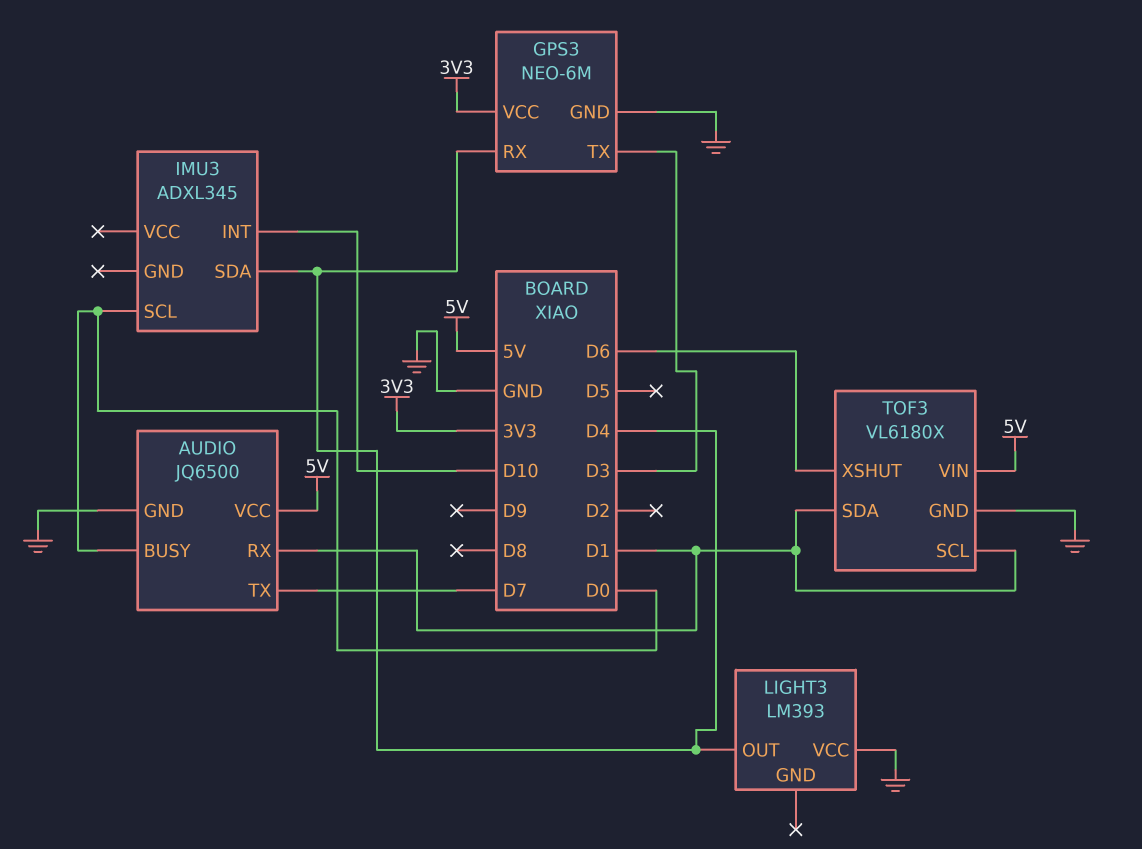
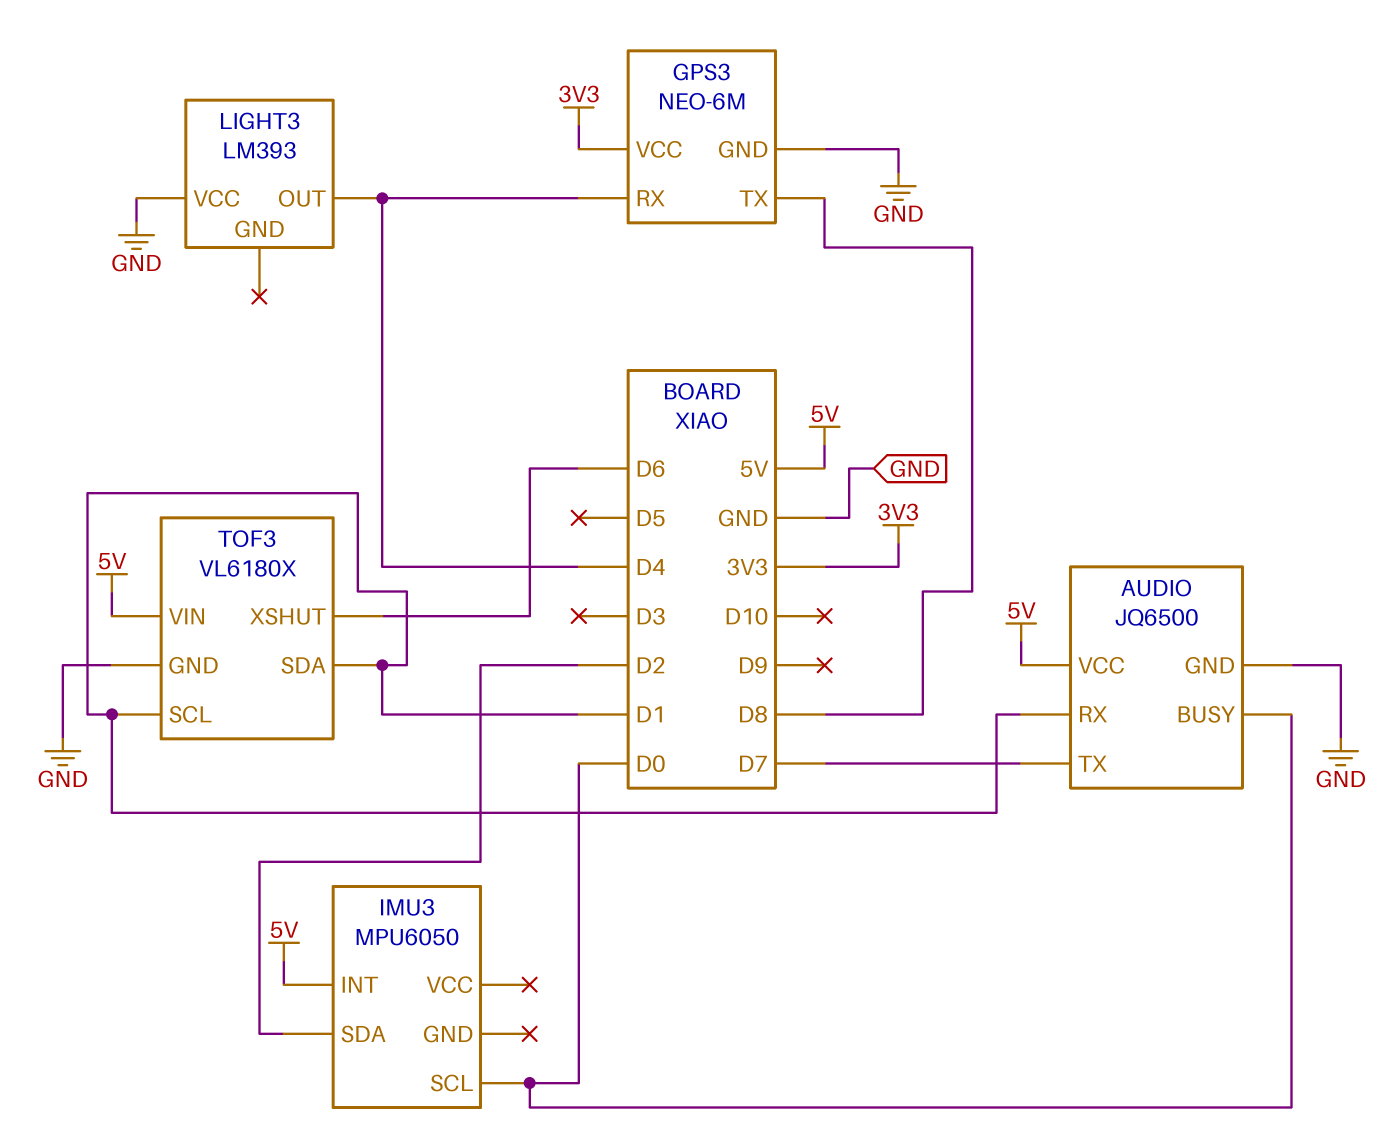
GPS3 pin TX: D3 -> D8
IMU3: ADXL345 -> MPU6050
IMU3 pin INT: D10 -> 5V
IMU3 pin SDA: D4 -> D2

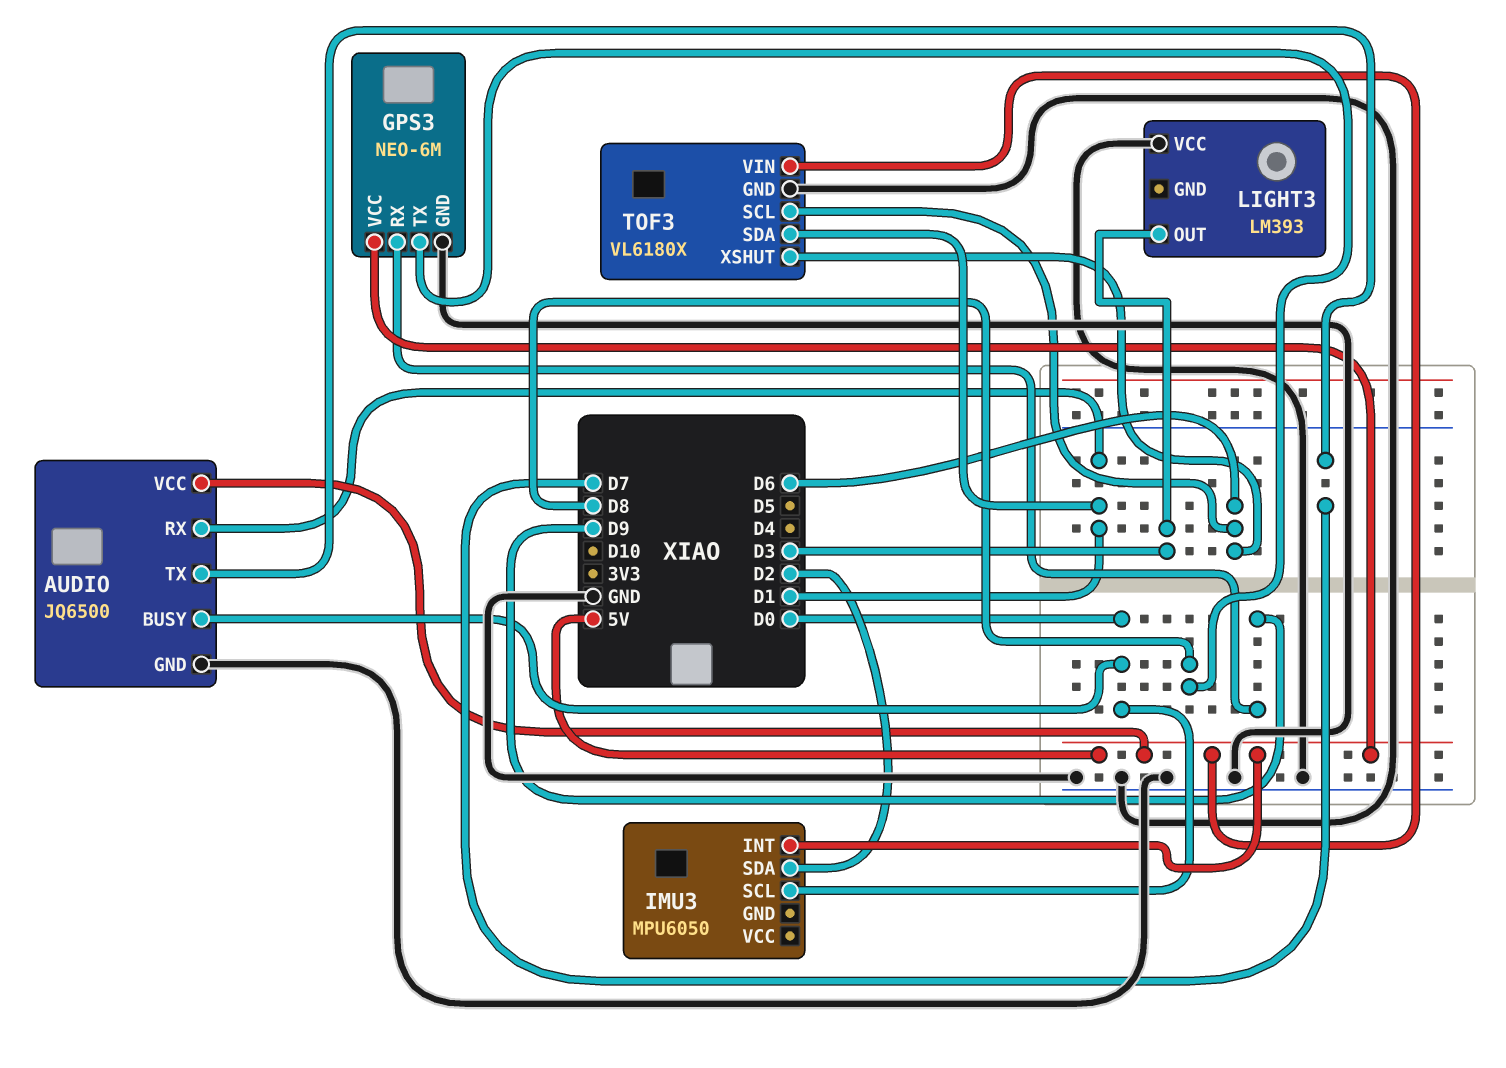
GPS3 pin RX: D4 -> D9
GPS3 pin VCC: 3V3 -> 5V
LIGHT3 pin OUT: D4 -> D3
TOF3 pin SCL: D1 -> D6

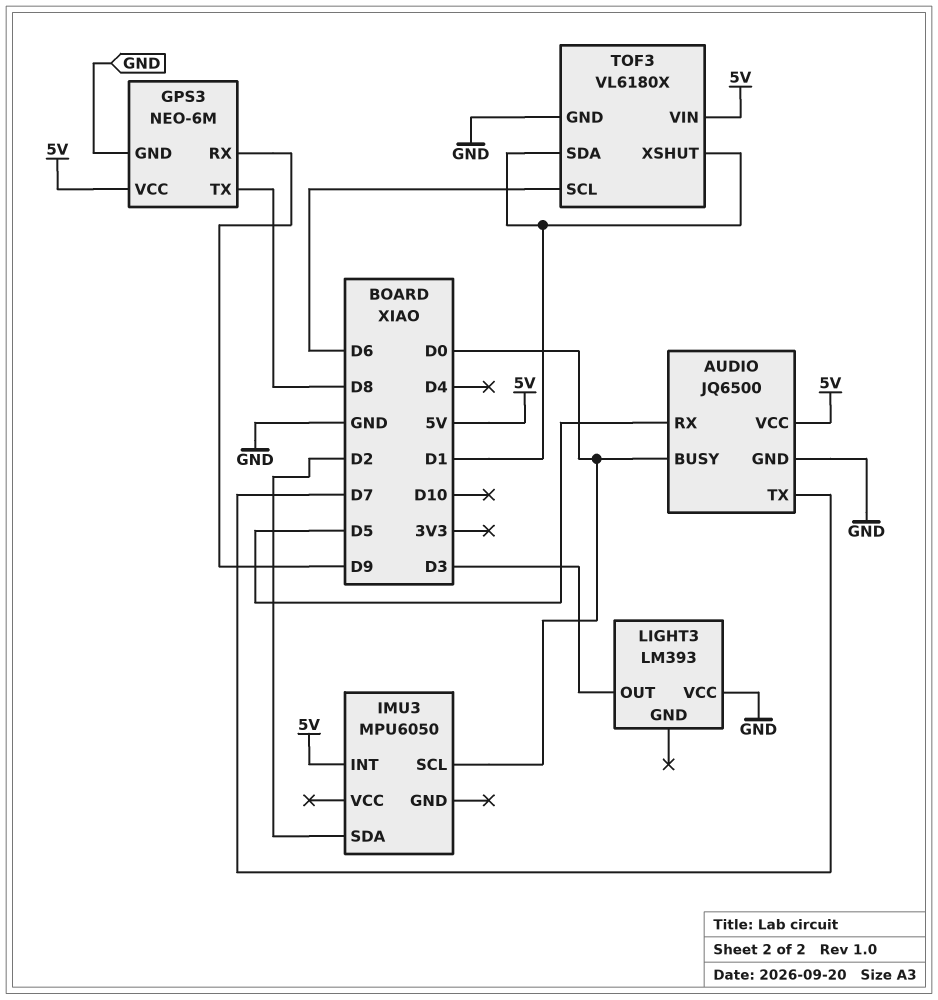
AUDIO pin RX: D1 -> D5
TOF3 pin XSHUT: D6 -> D1

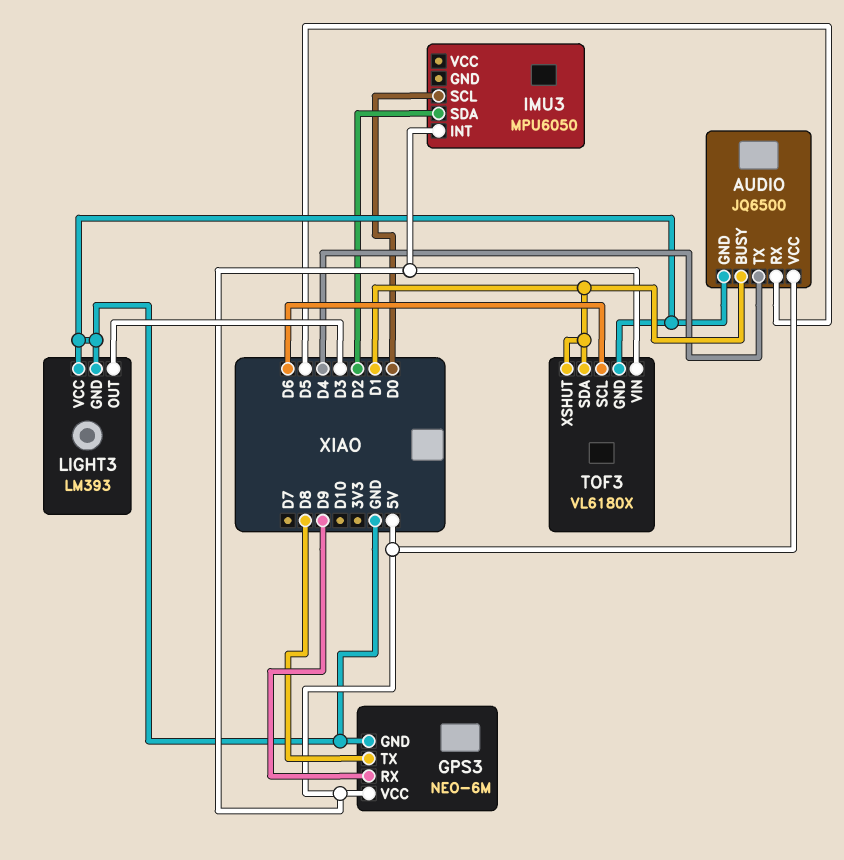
AUDIO pin BUSY: D0 -> D1
AUDIO pin TX: D7 -> D4
LIGHT3 pin GND: none -> GND

